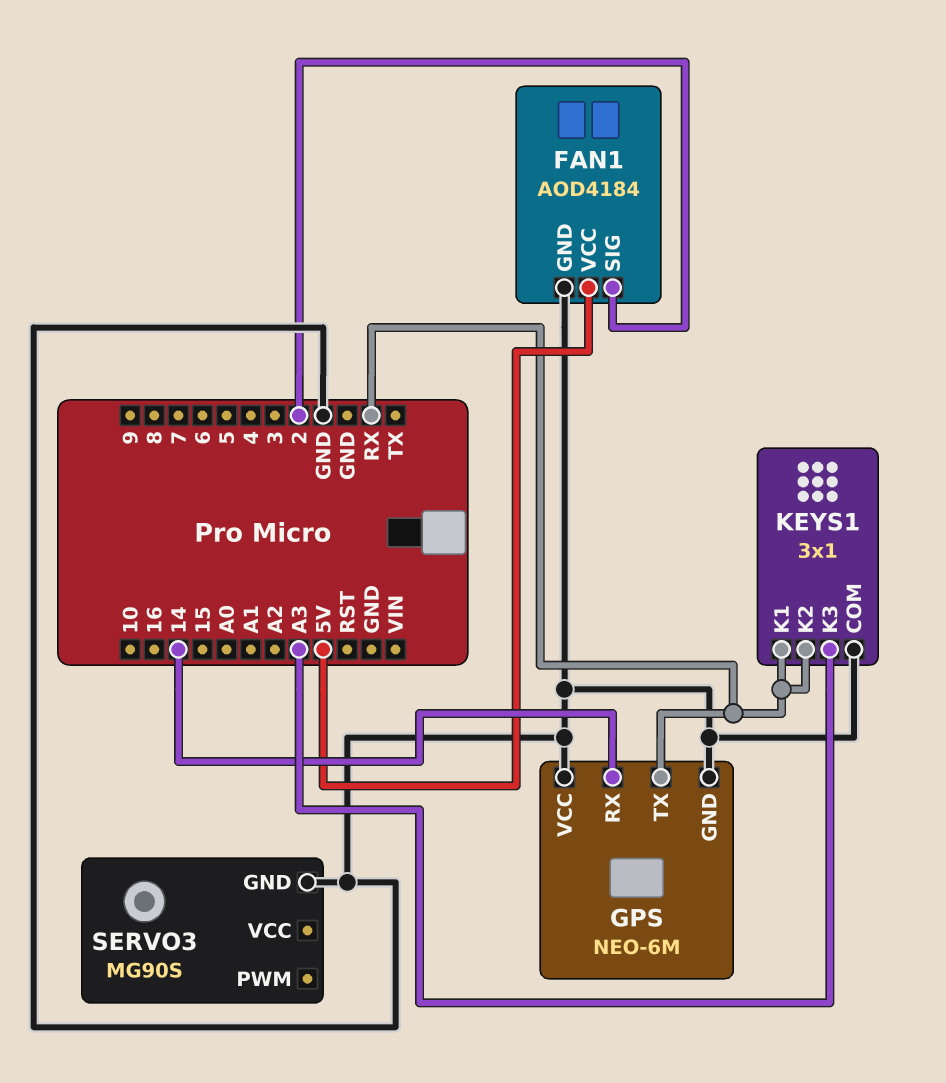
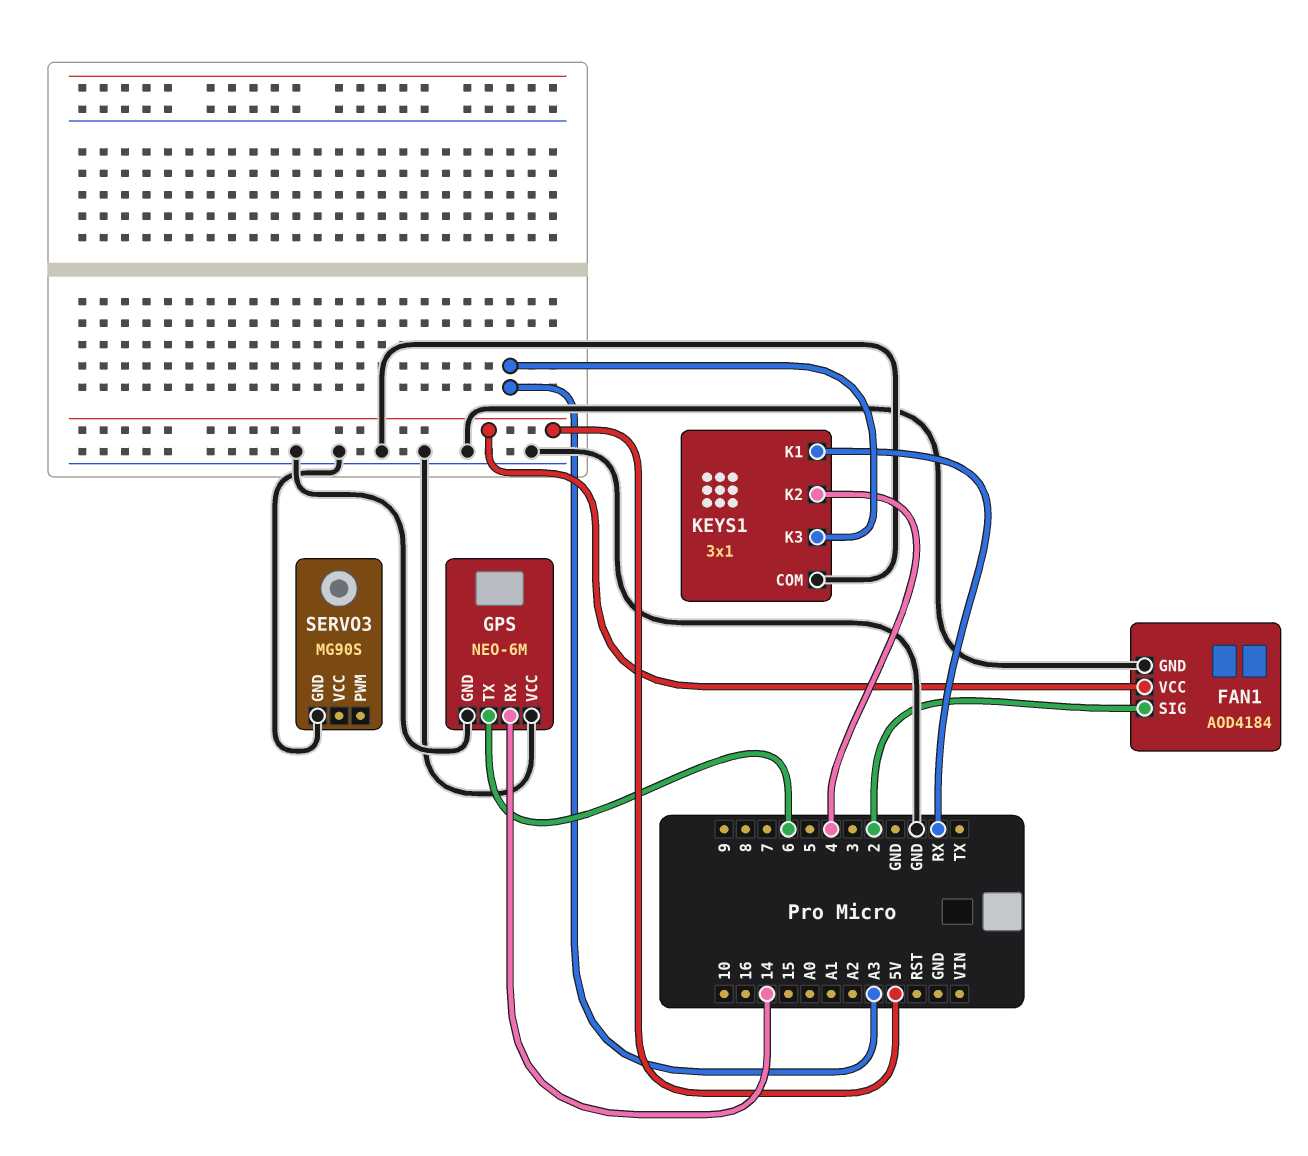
GPS pin TX: RX -> 6
KEYS1 pin K2: RX -> 4

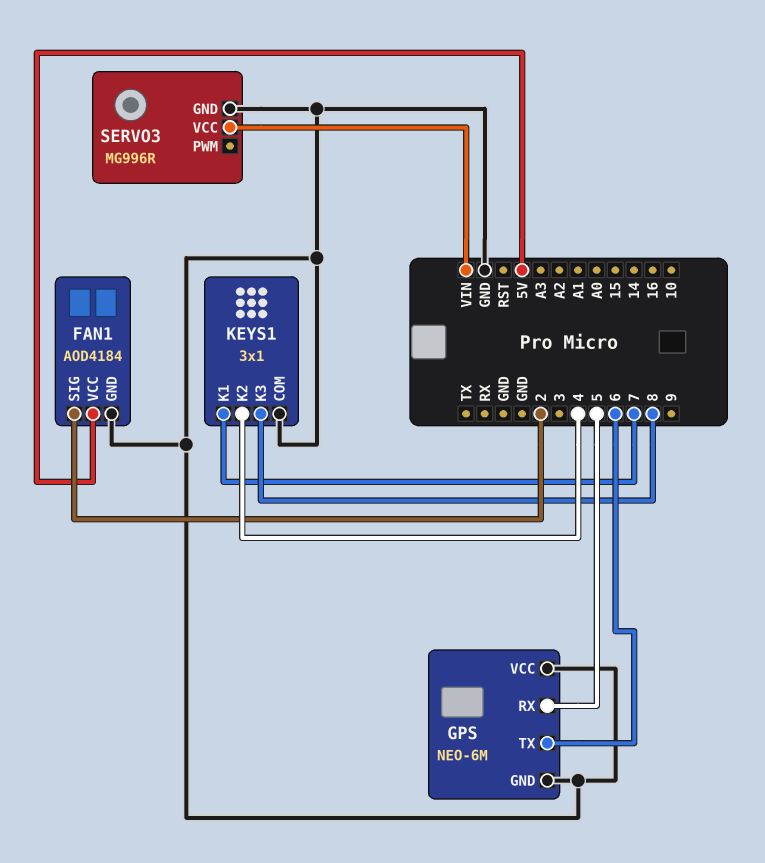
GPS pin RX: 14 -> 5
KEYS1 pin K1: RX -> 7
KEYS1 pin K3: A3 -> 8
SERVO3: MG90S -> MG996R
SERVO3 pin VCC: none -> VIN

